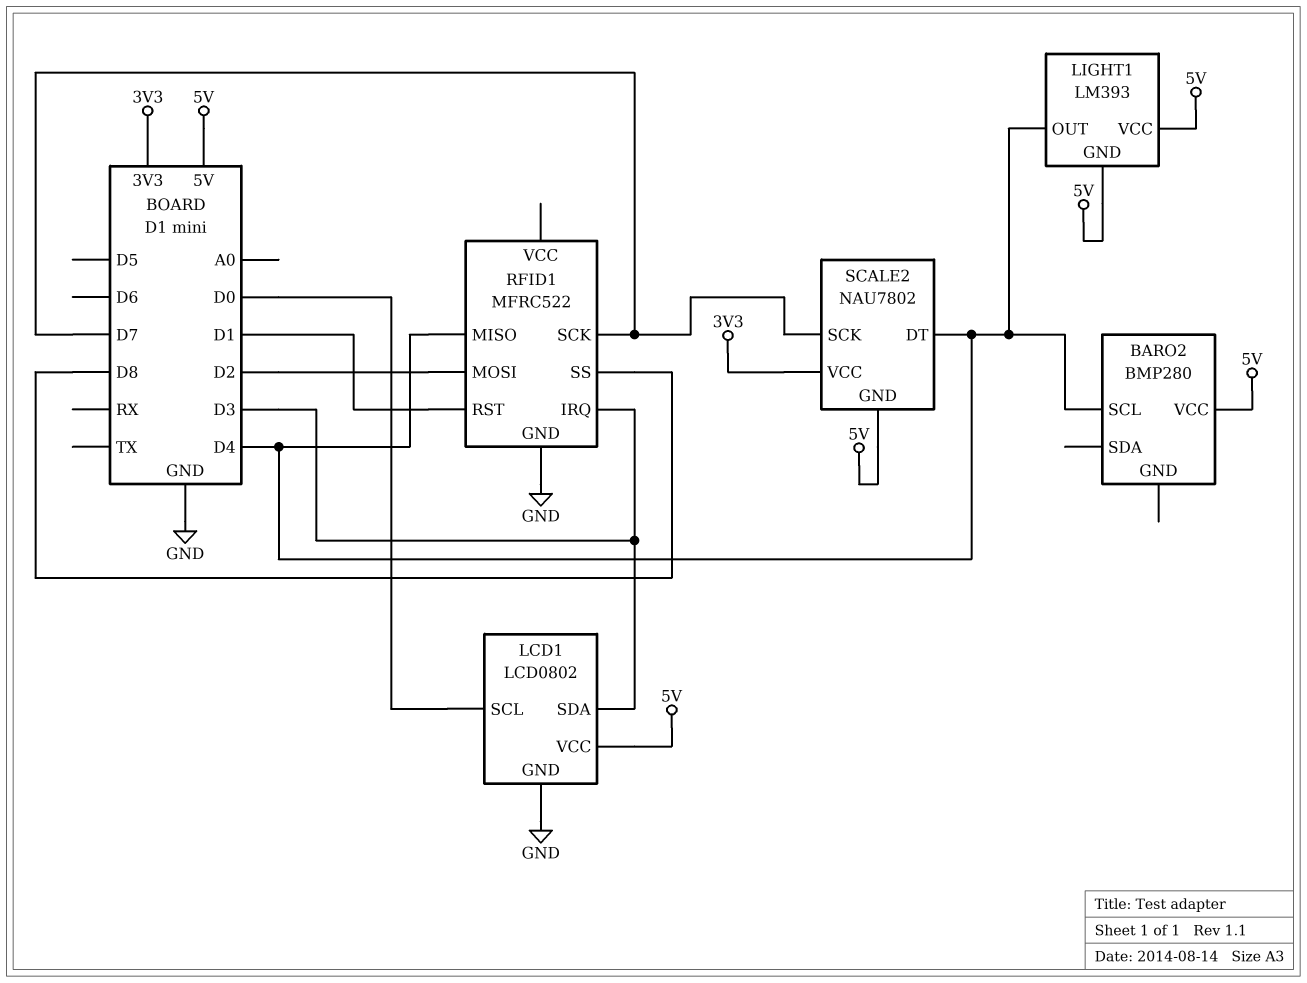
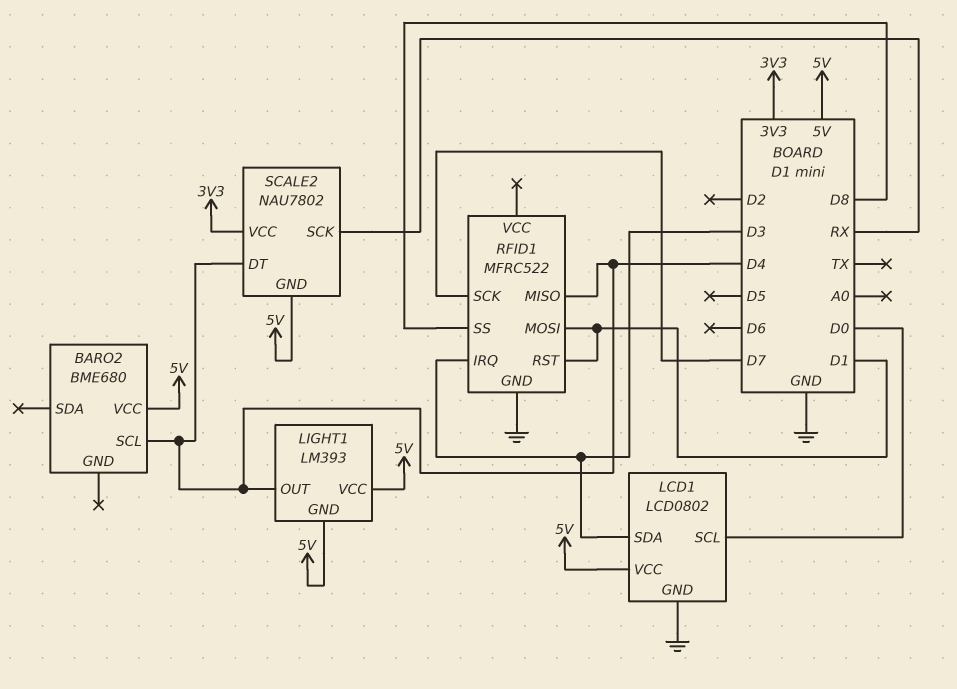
BARO2: BMP280 -> BME680
RFID1 pin MOSI: D2 -> D1
SCALE2 pin SCK: D7 -> RX

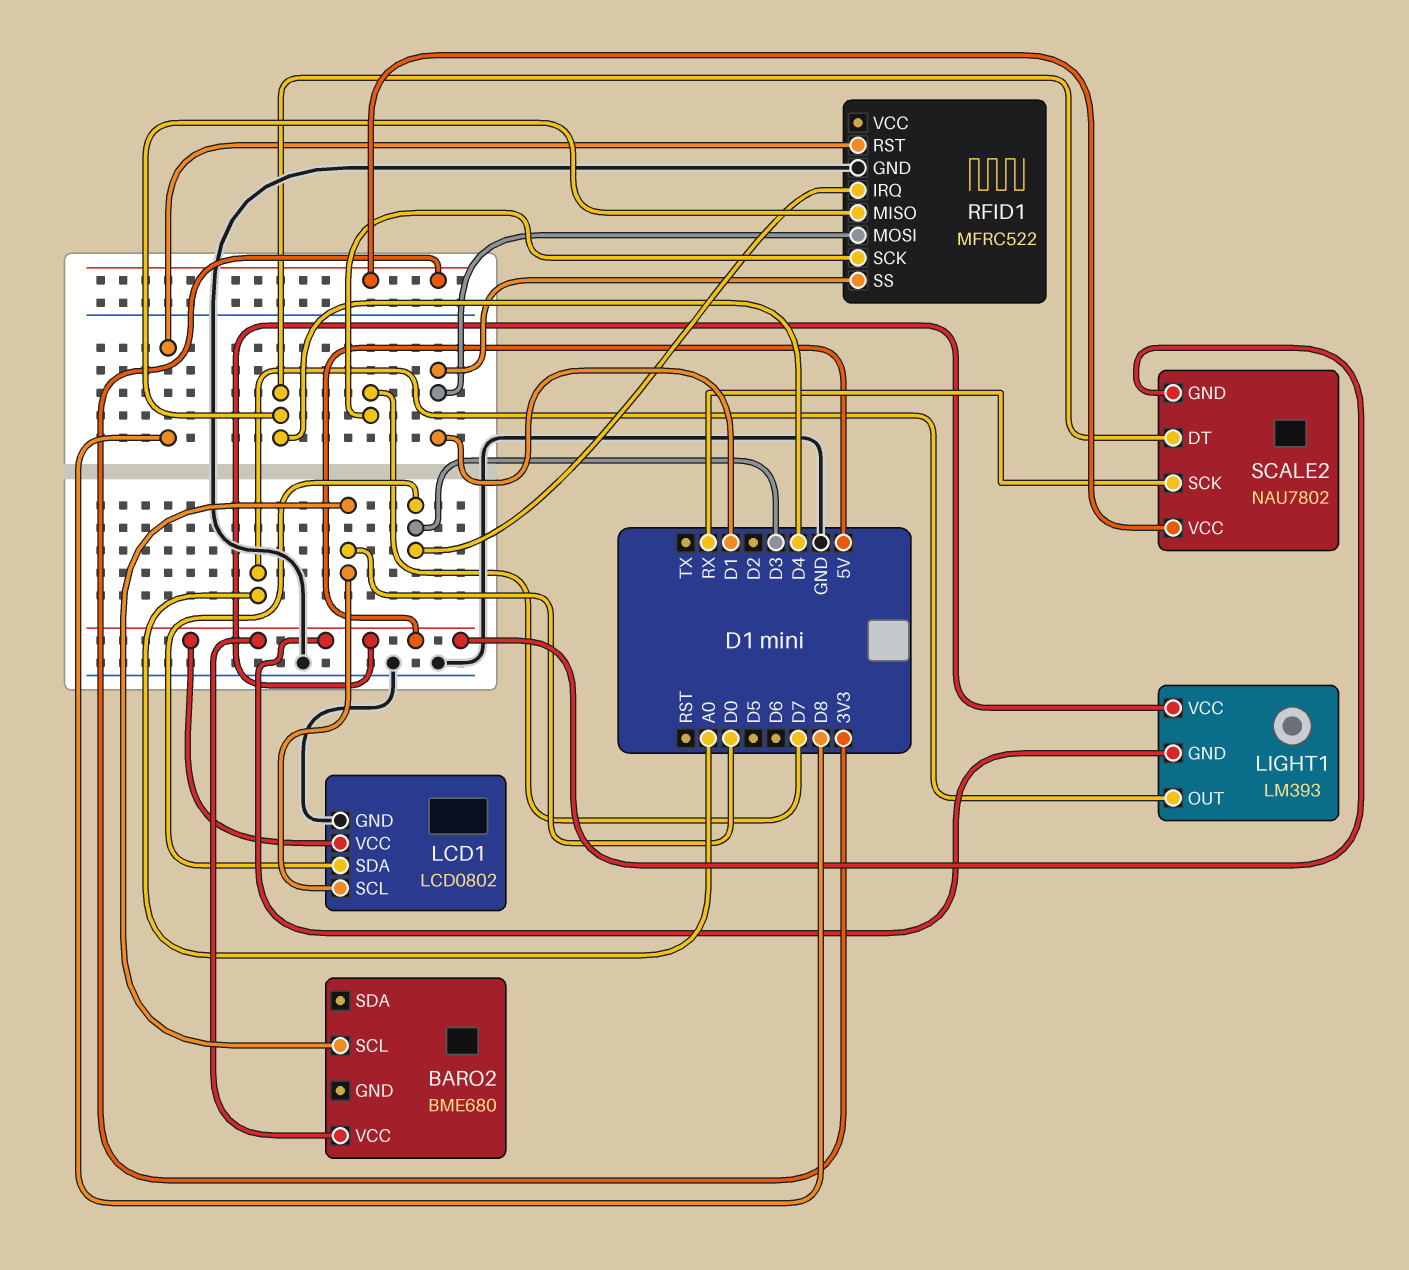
BARO2 pin SCL: D4 -> D0
LIGHT1 pin OUT: D4 -> A0
RFID1 pin RST: D1 -> D8
RFID1 pin SS: D8 -> D1

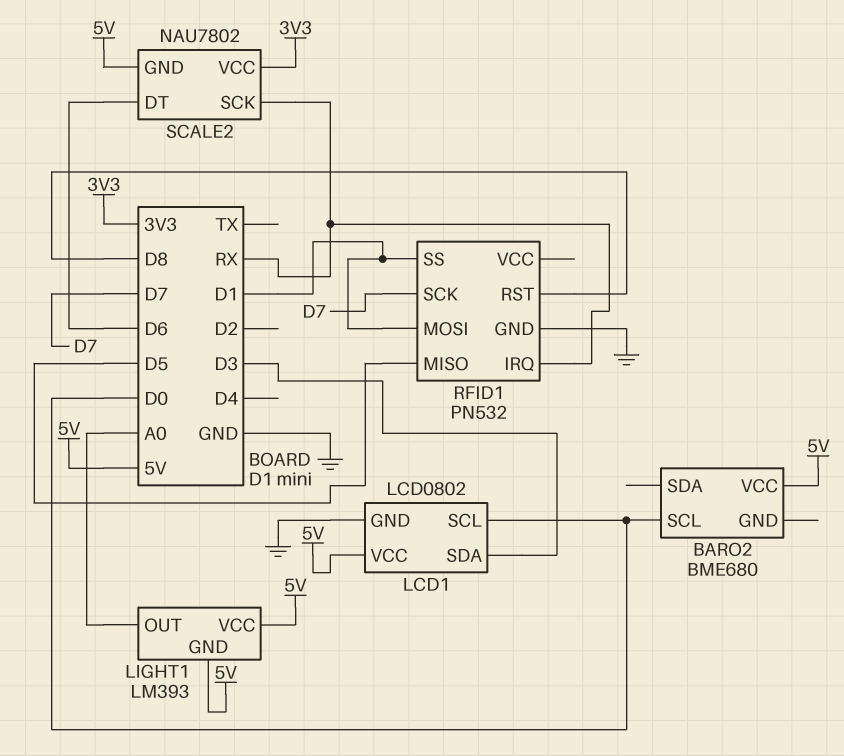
RFID1: MFRC522 -> PN532
RFID1 pin IRQ: D3 -> RX
RFID1 pin MISO: D4 -> D5
SCALE2 pin DT: D4 -> D6

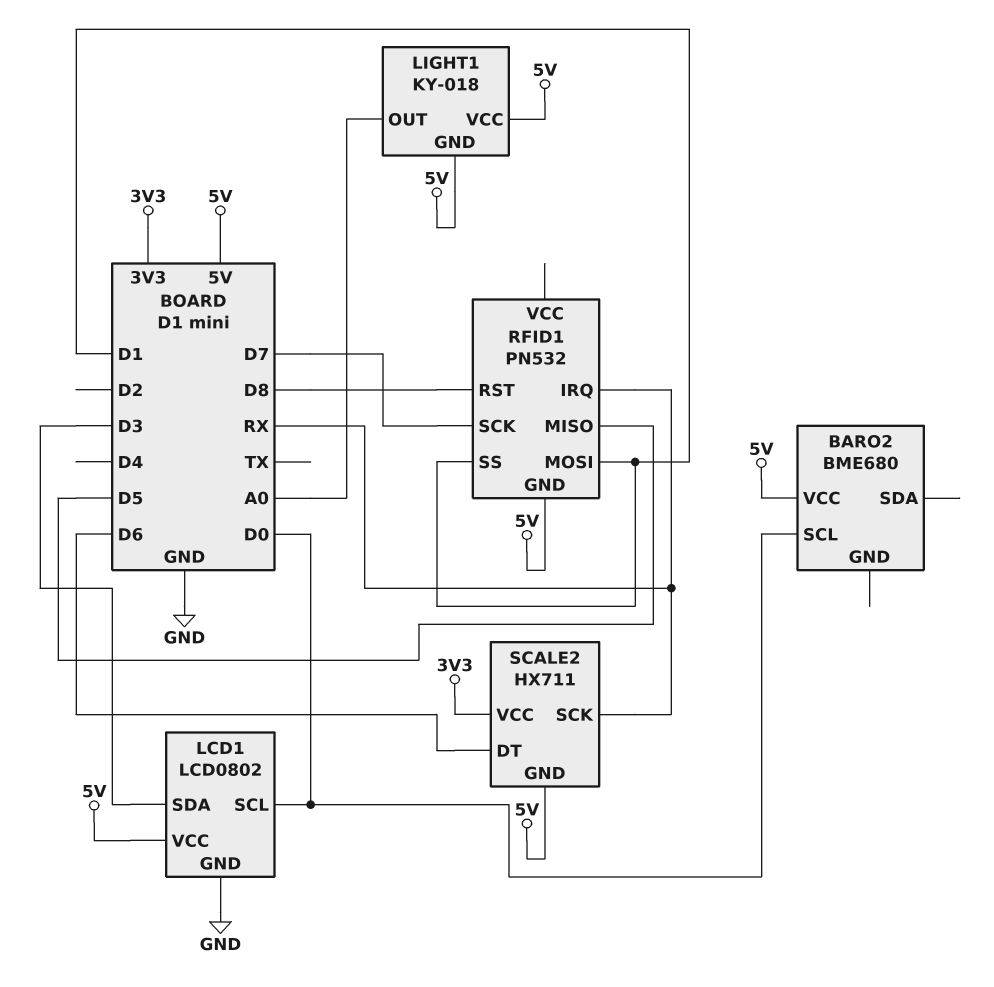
LIGHT1: LM393 -> KY-018
RFID1 pin GND: GND -> 5V
SCALE2: NAU7802 -> HX711

